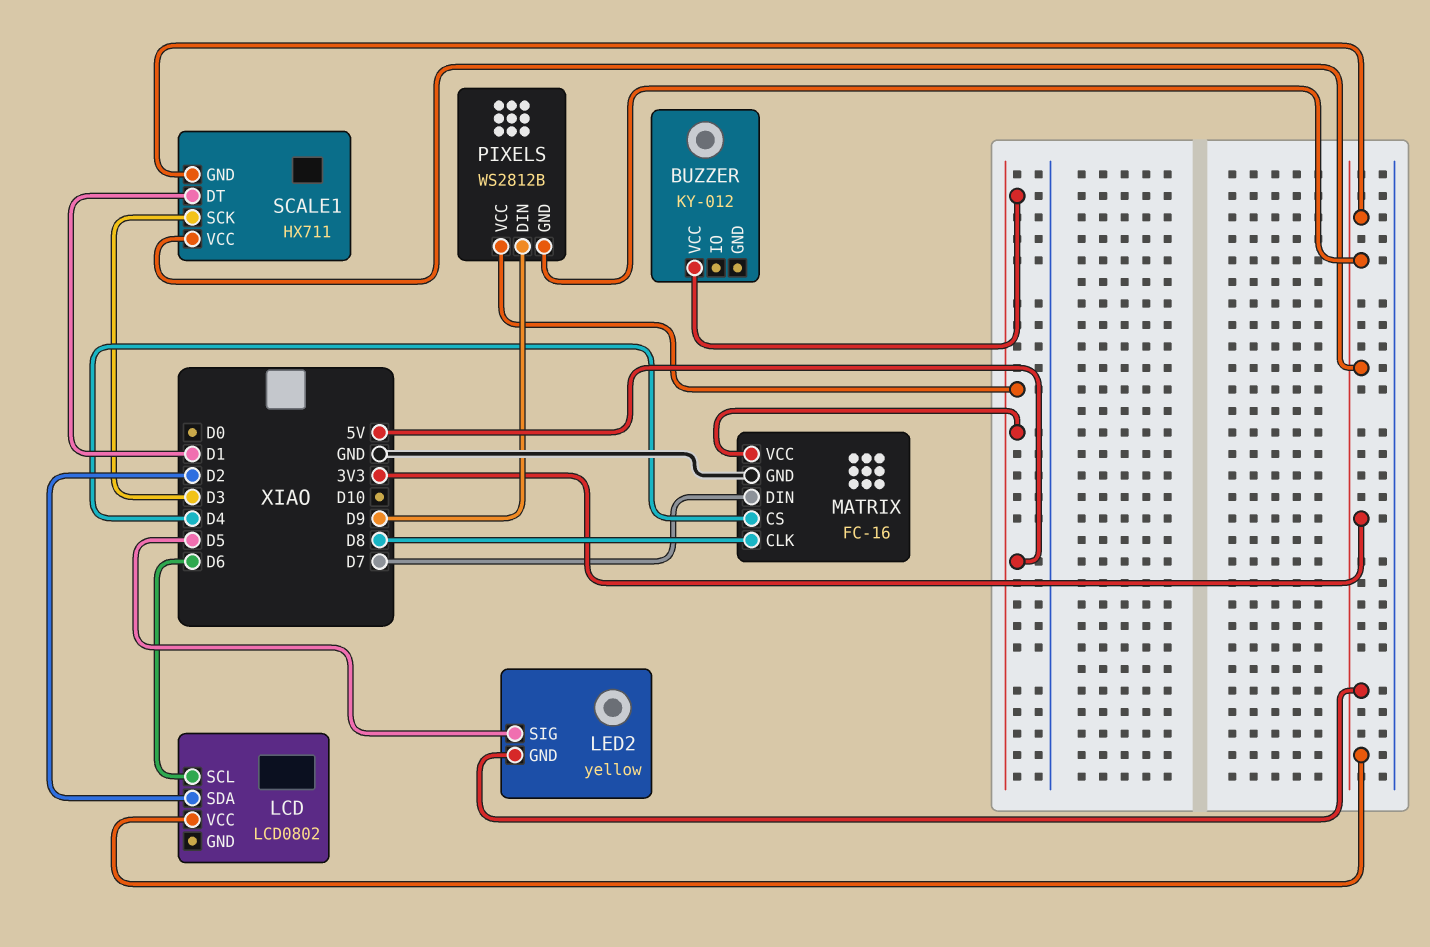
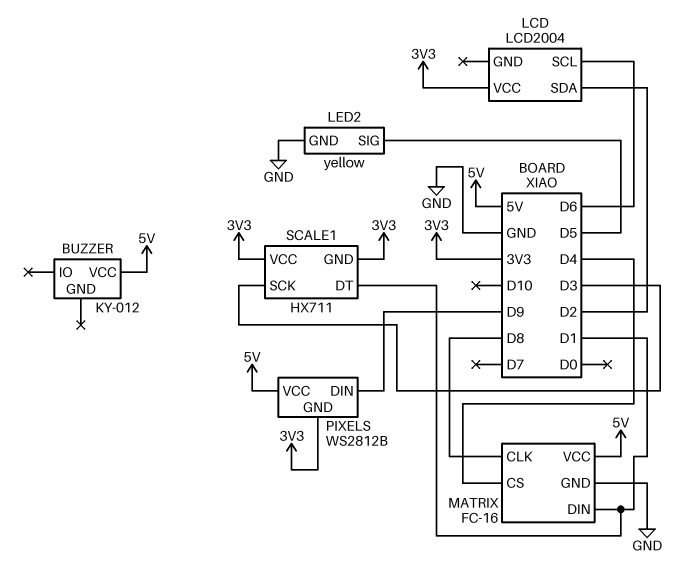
LCD: LCD0802 -> LCD2004
LED2 pin GND: 3V3 -> GND
MATRIX pin DIN: D7 -> D1

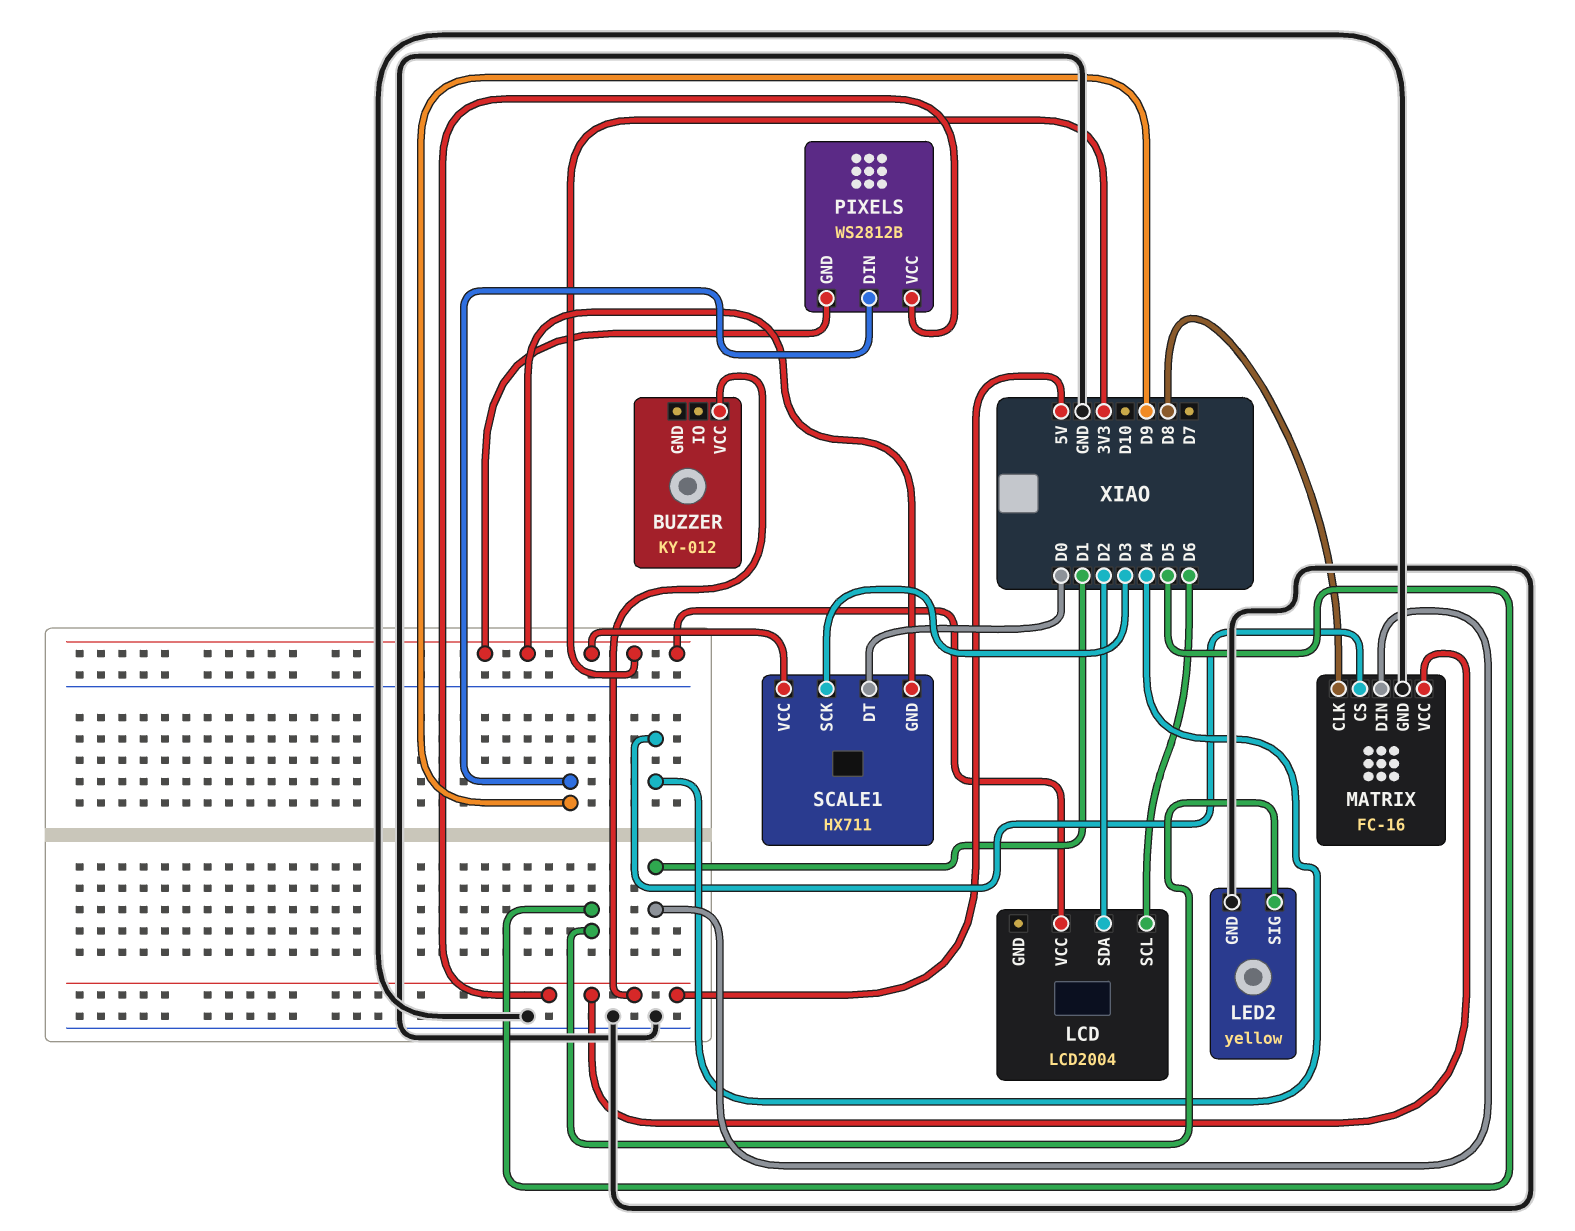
SCALE1 pin DT: D1 -> D0

